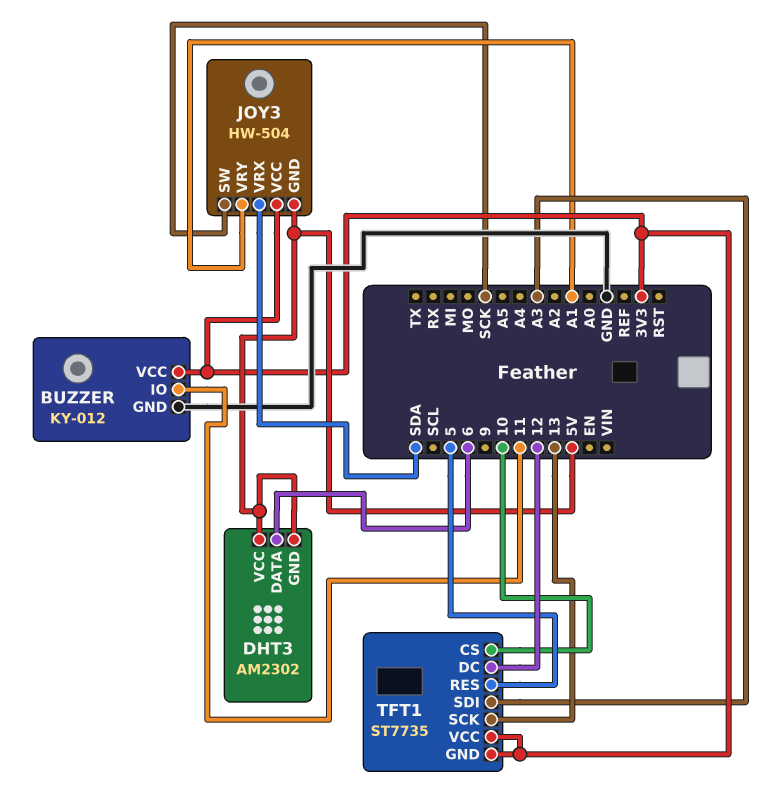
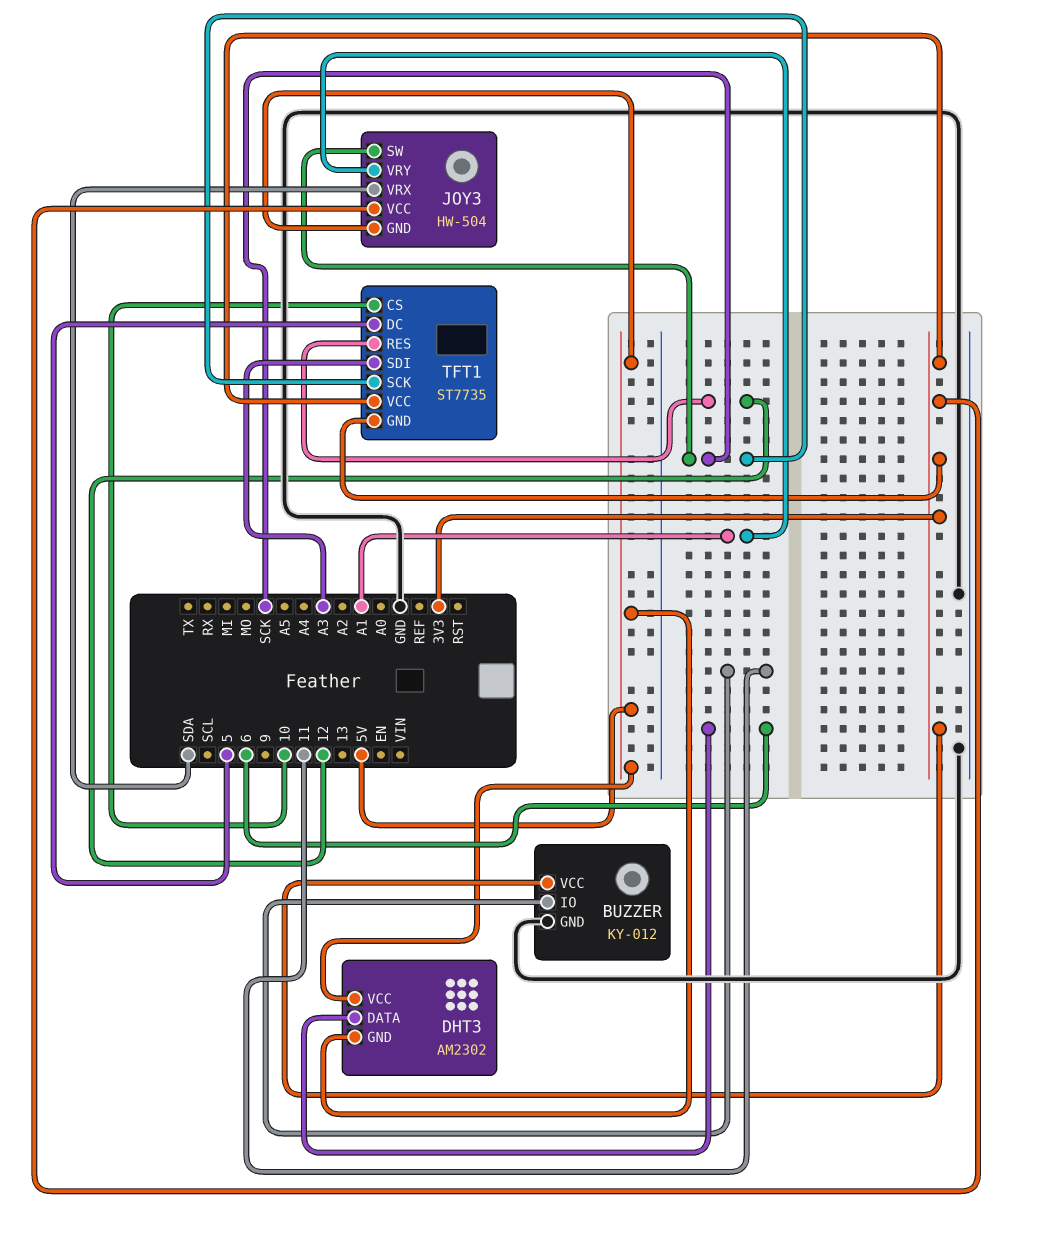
TFT1 pin DC: 12 -> 5
TFT1 pin RES: 5 -> 12
TFT1 pin SCK: 13 -> SCK

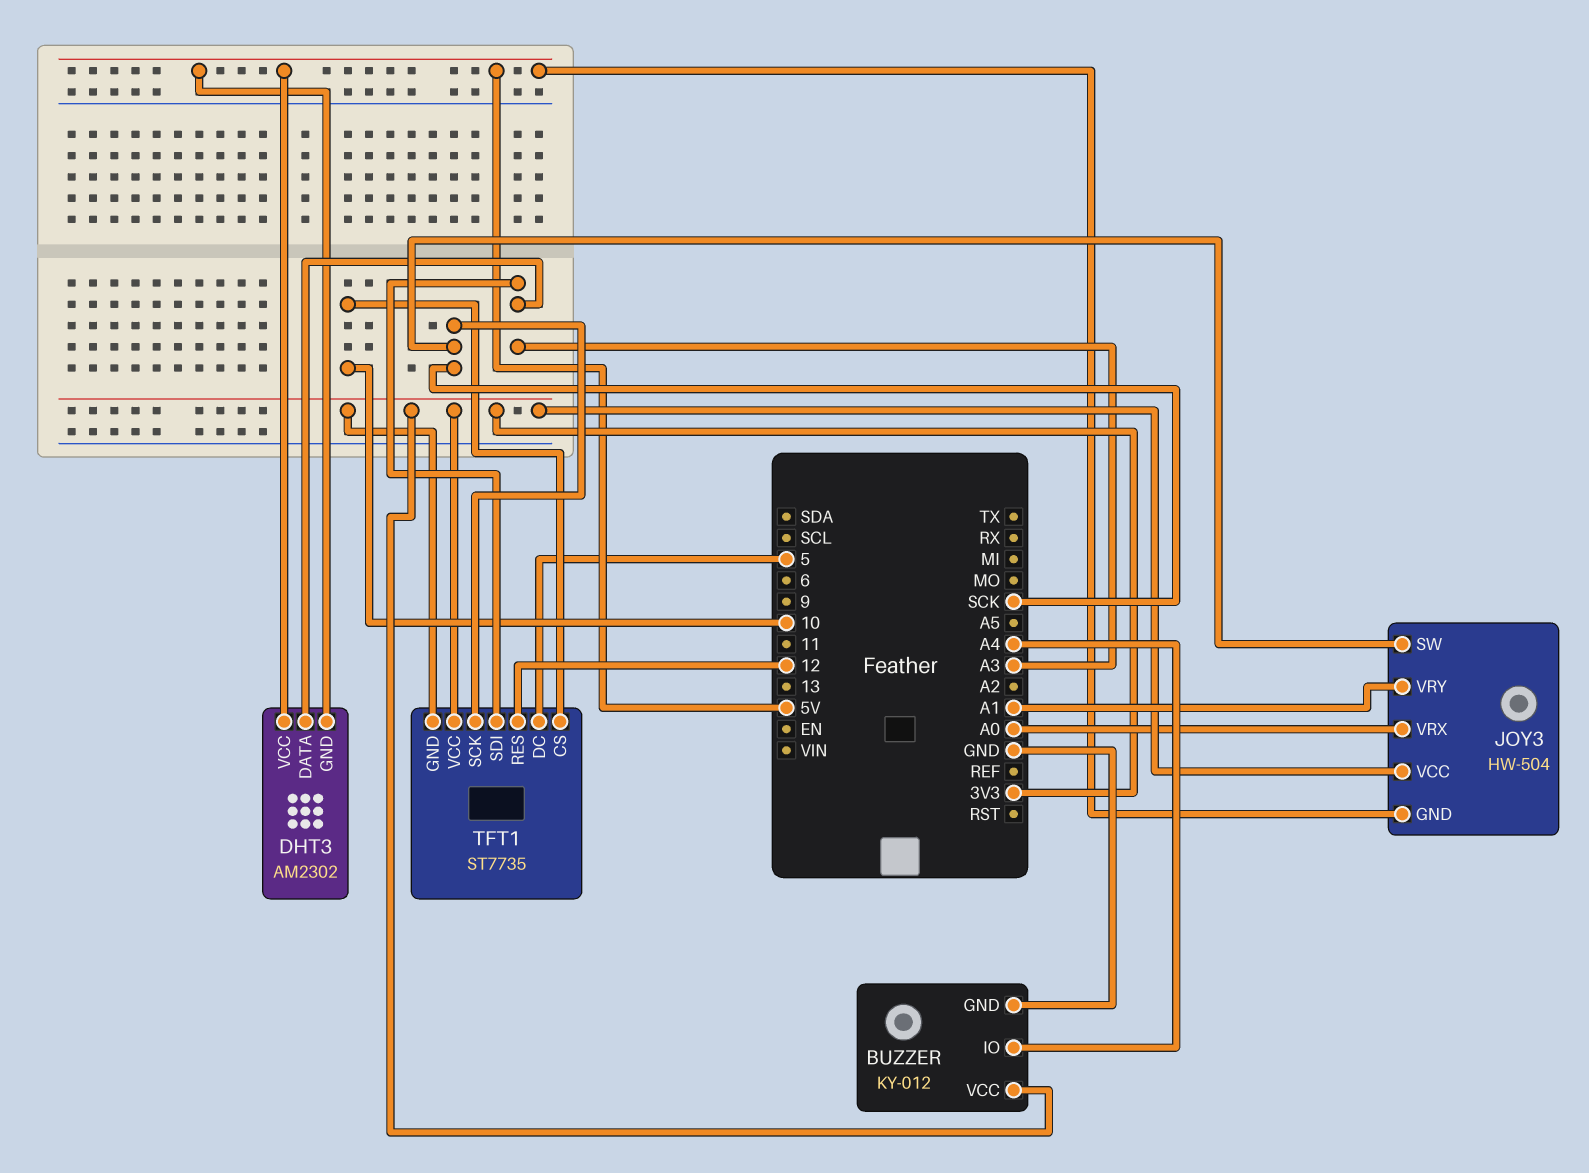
BUZZER pin IO: 11 -> A4
DHT3 pin DATA: 6 -> A3
JOY3 pin VRX: SDA -> A0

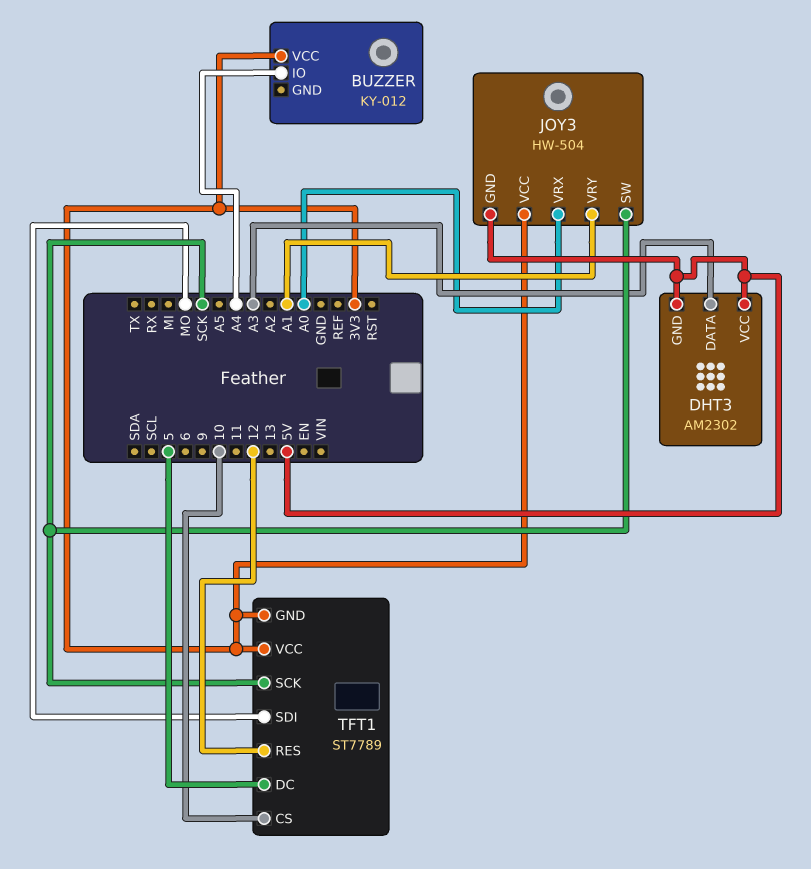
BUZZER pin GND: GND -> none
TFT1: ST7735 -> ST7789
TFT1 pin SDI: A3 -> MO

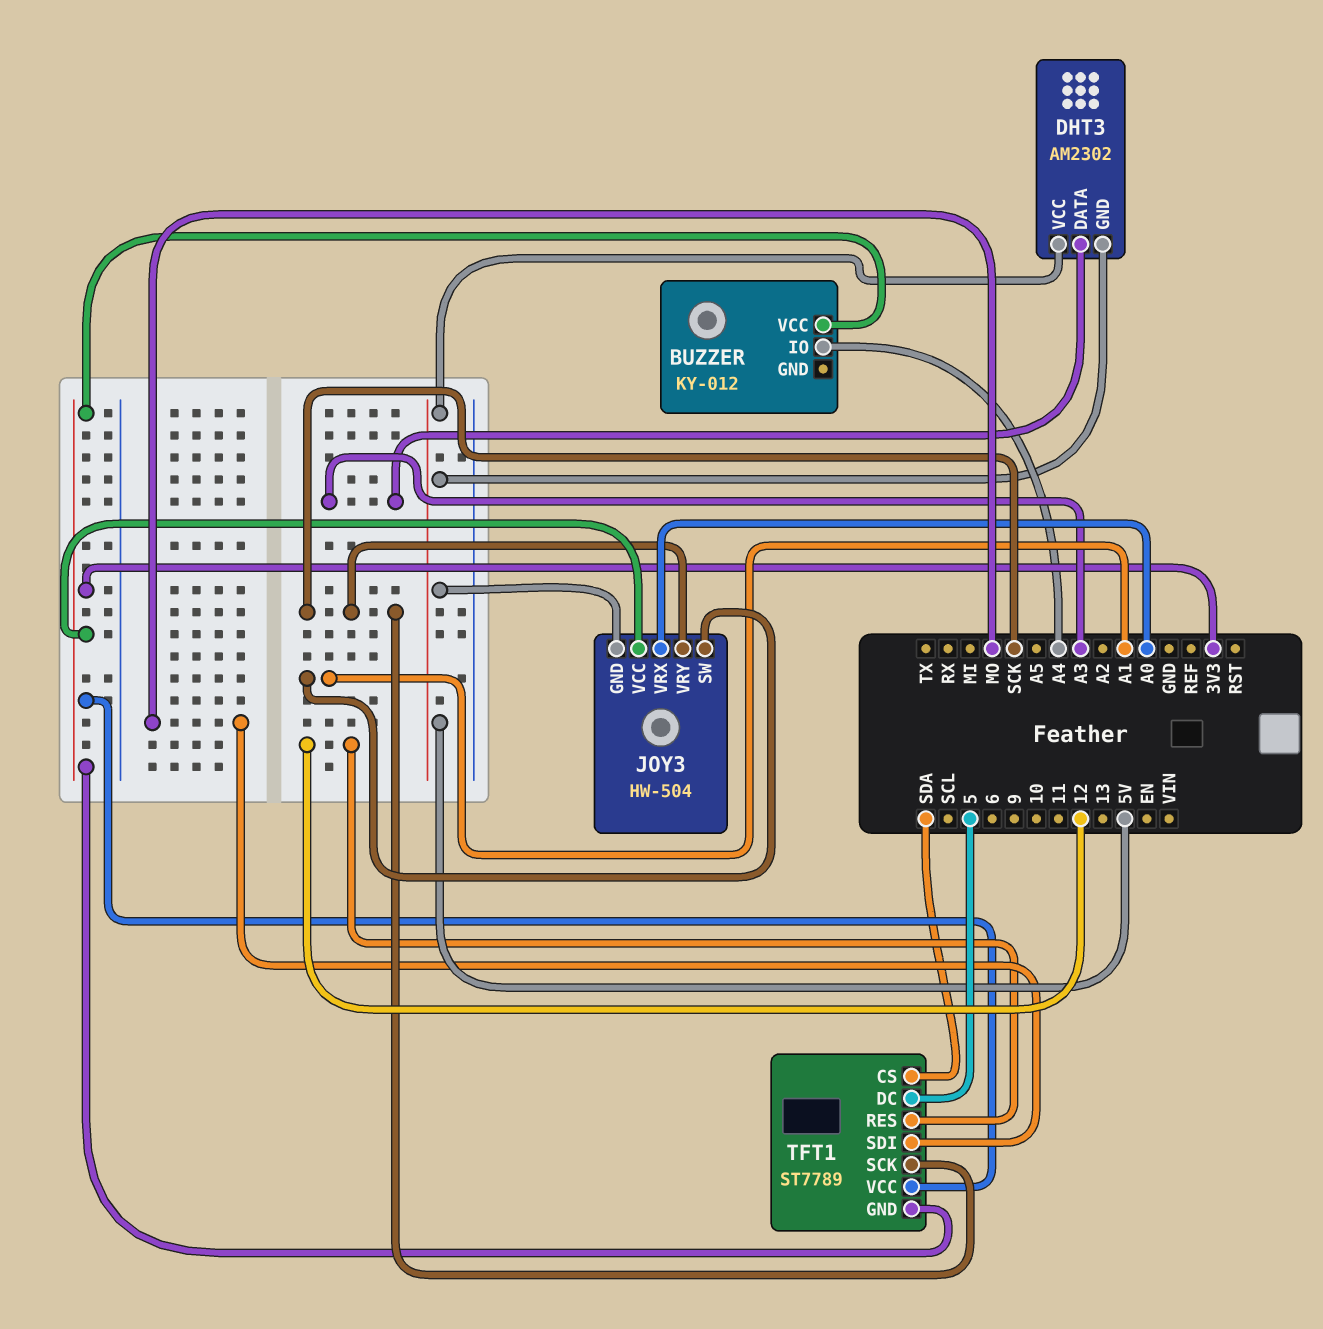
JOY3 pin SW: SCK -> A1
JOY3 pin VRY: A1 -> SCK
TFT1 pin CS: 10 -> SDA

